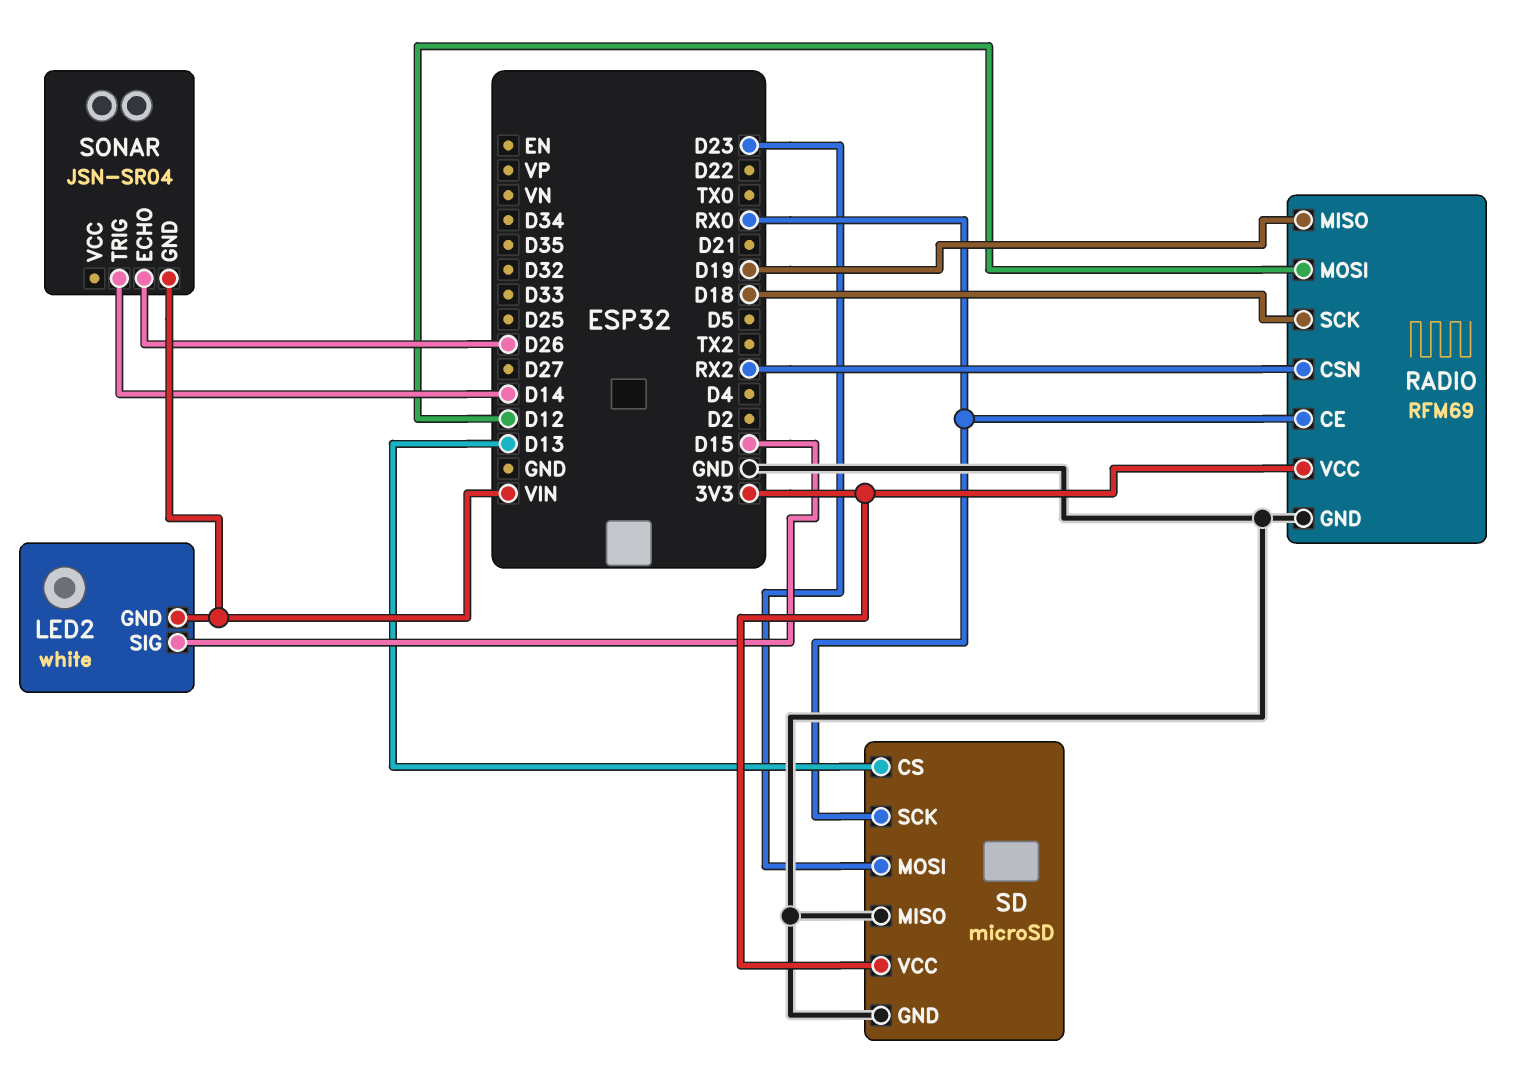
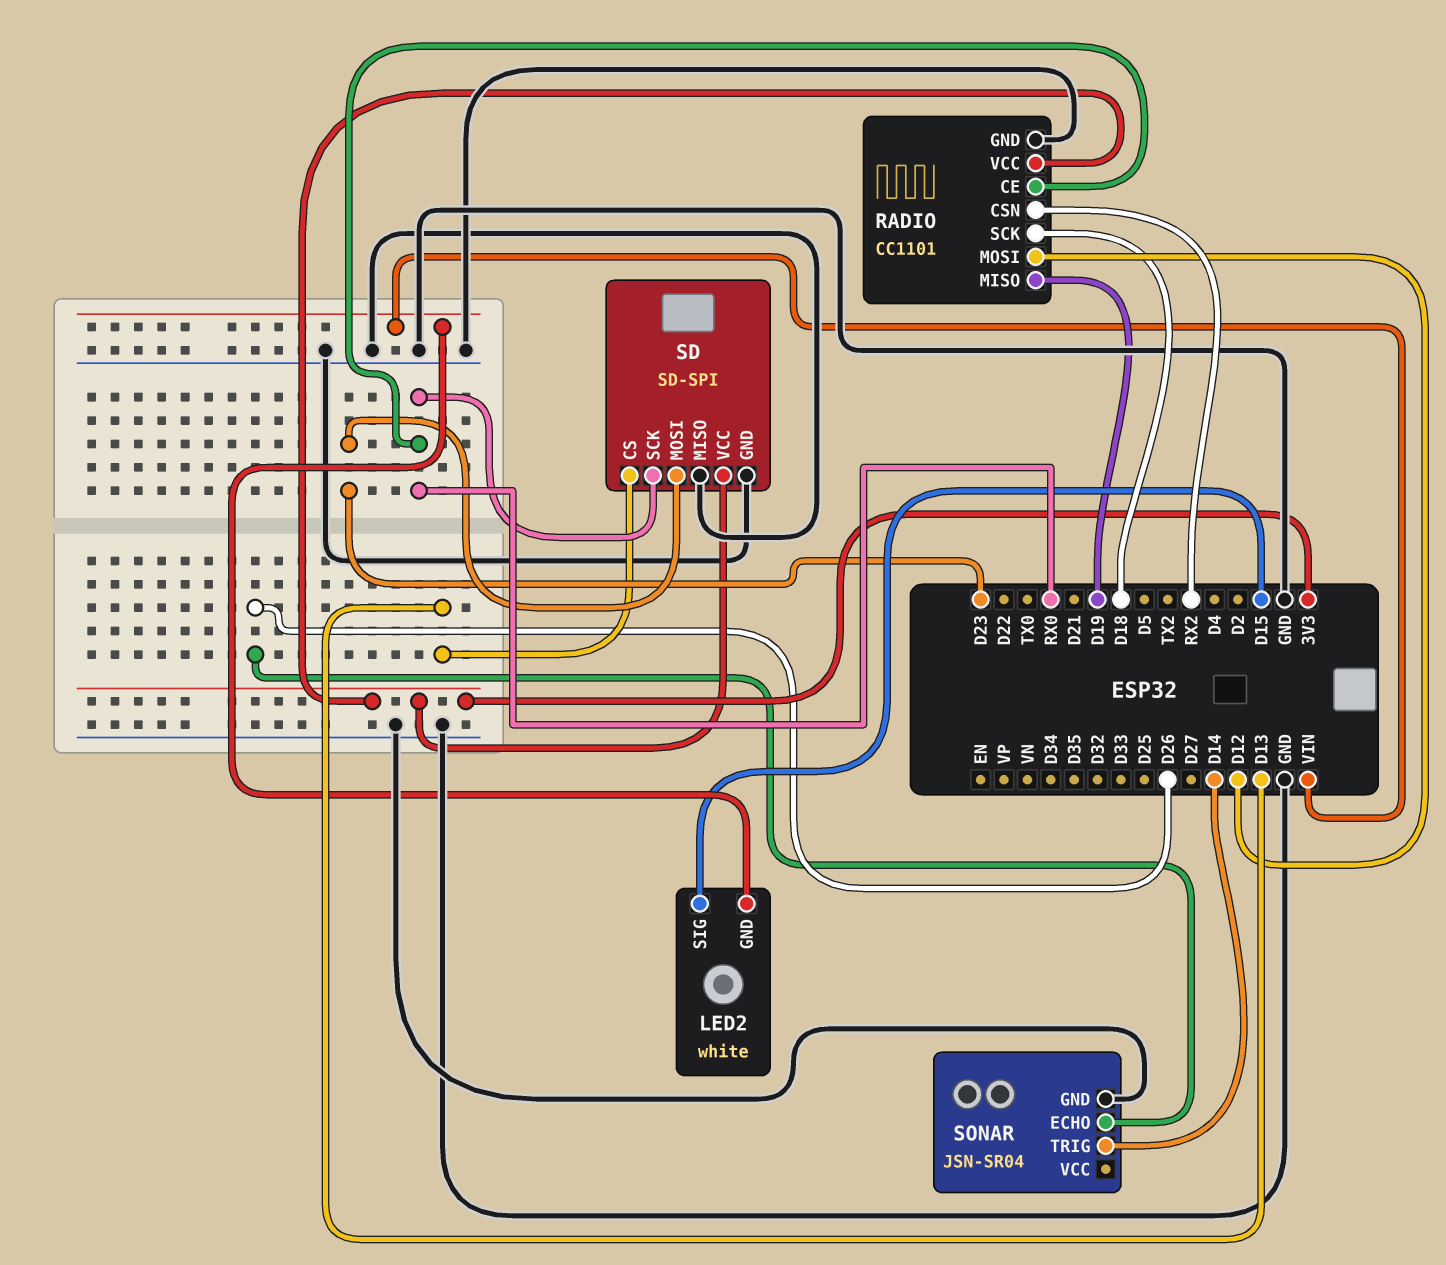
RADIO: RFM69 -> CC1101
SD: microSD -> SD-SPI
SONAR pin GND: VIN -> GND

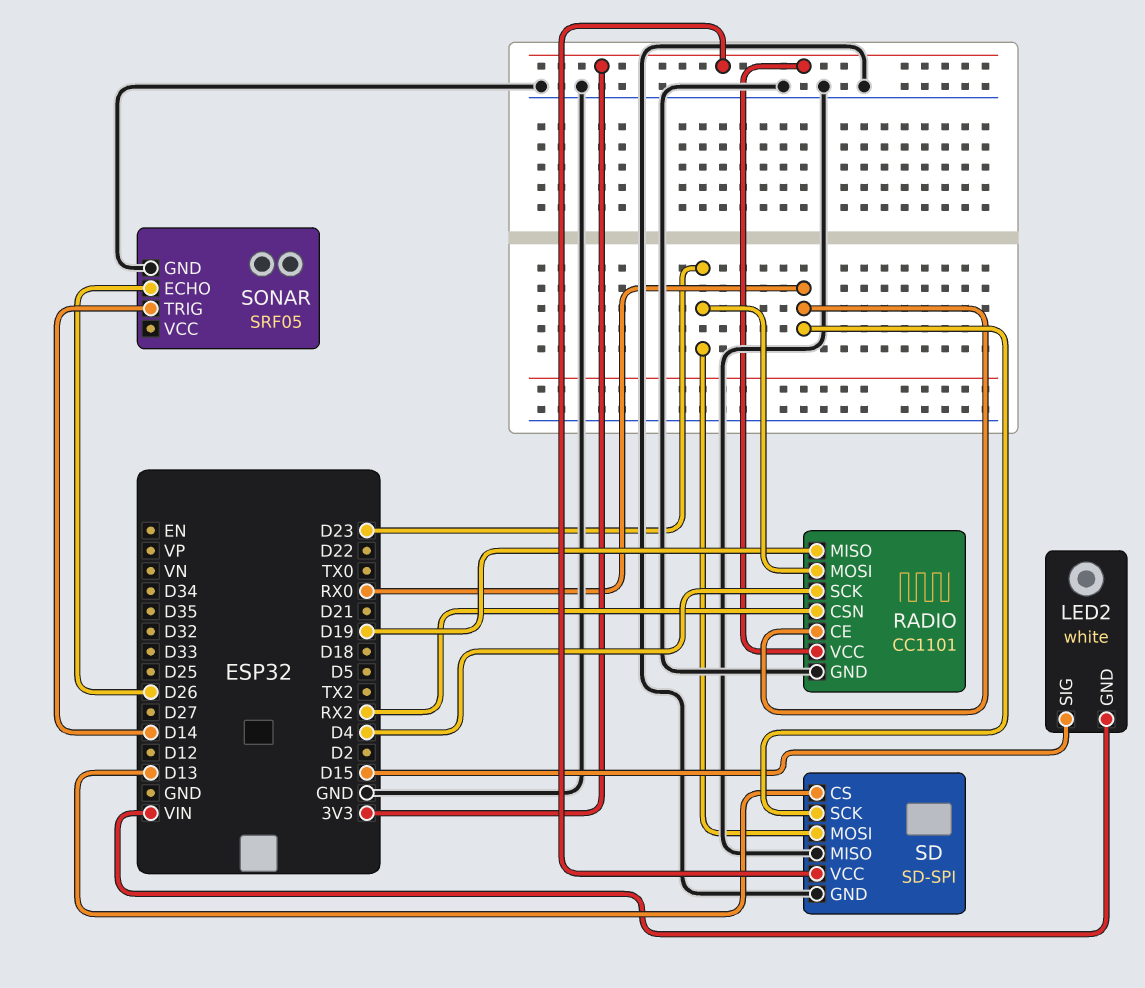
RADIO pin MOSI: D12 -> D23
RADIO pin SCK: D18 -> D4
SONAR: JSN-SR04 -> SRF05

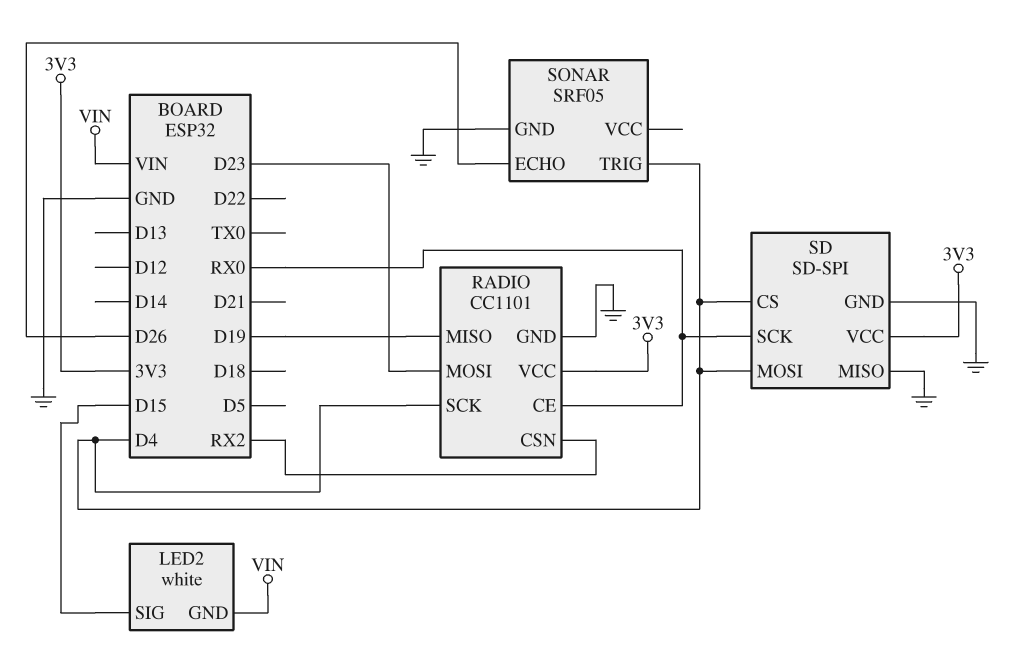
SD pin CS: D13 -> D4
SD pin MOSI: D23 -> D4
SONAR pin TRIG: D14 -> D4

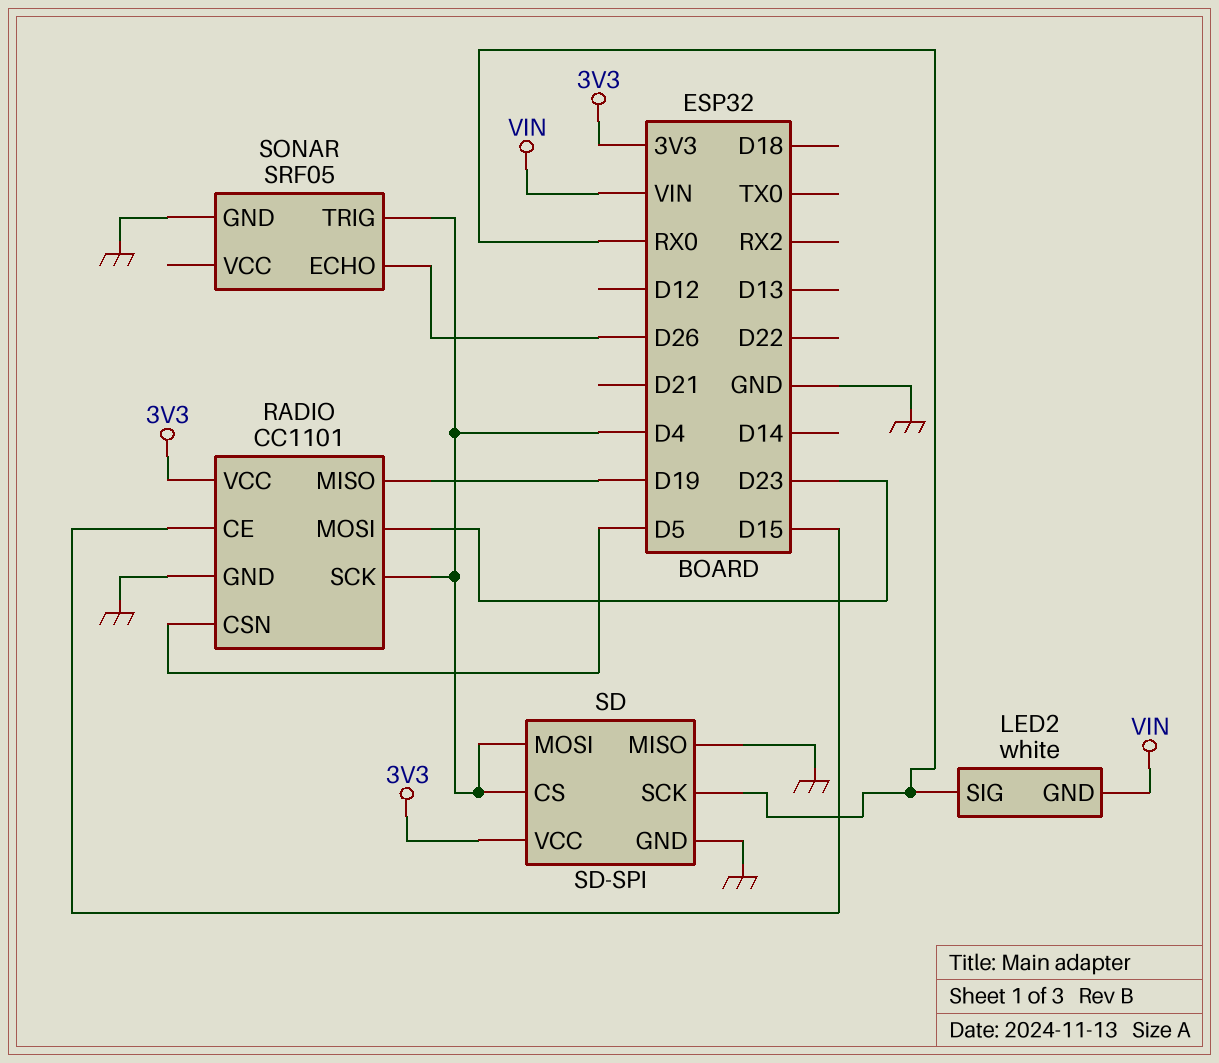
LED2 pin SIG: D15 -> RX0
RADIO pin CE: RX0 -> D15
RADIO pin CSN: RX2 -> D5

